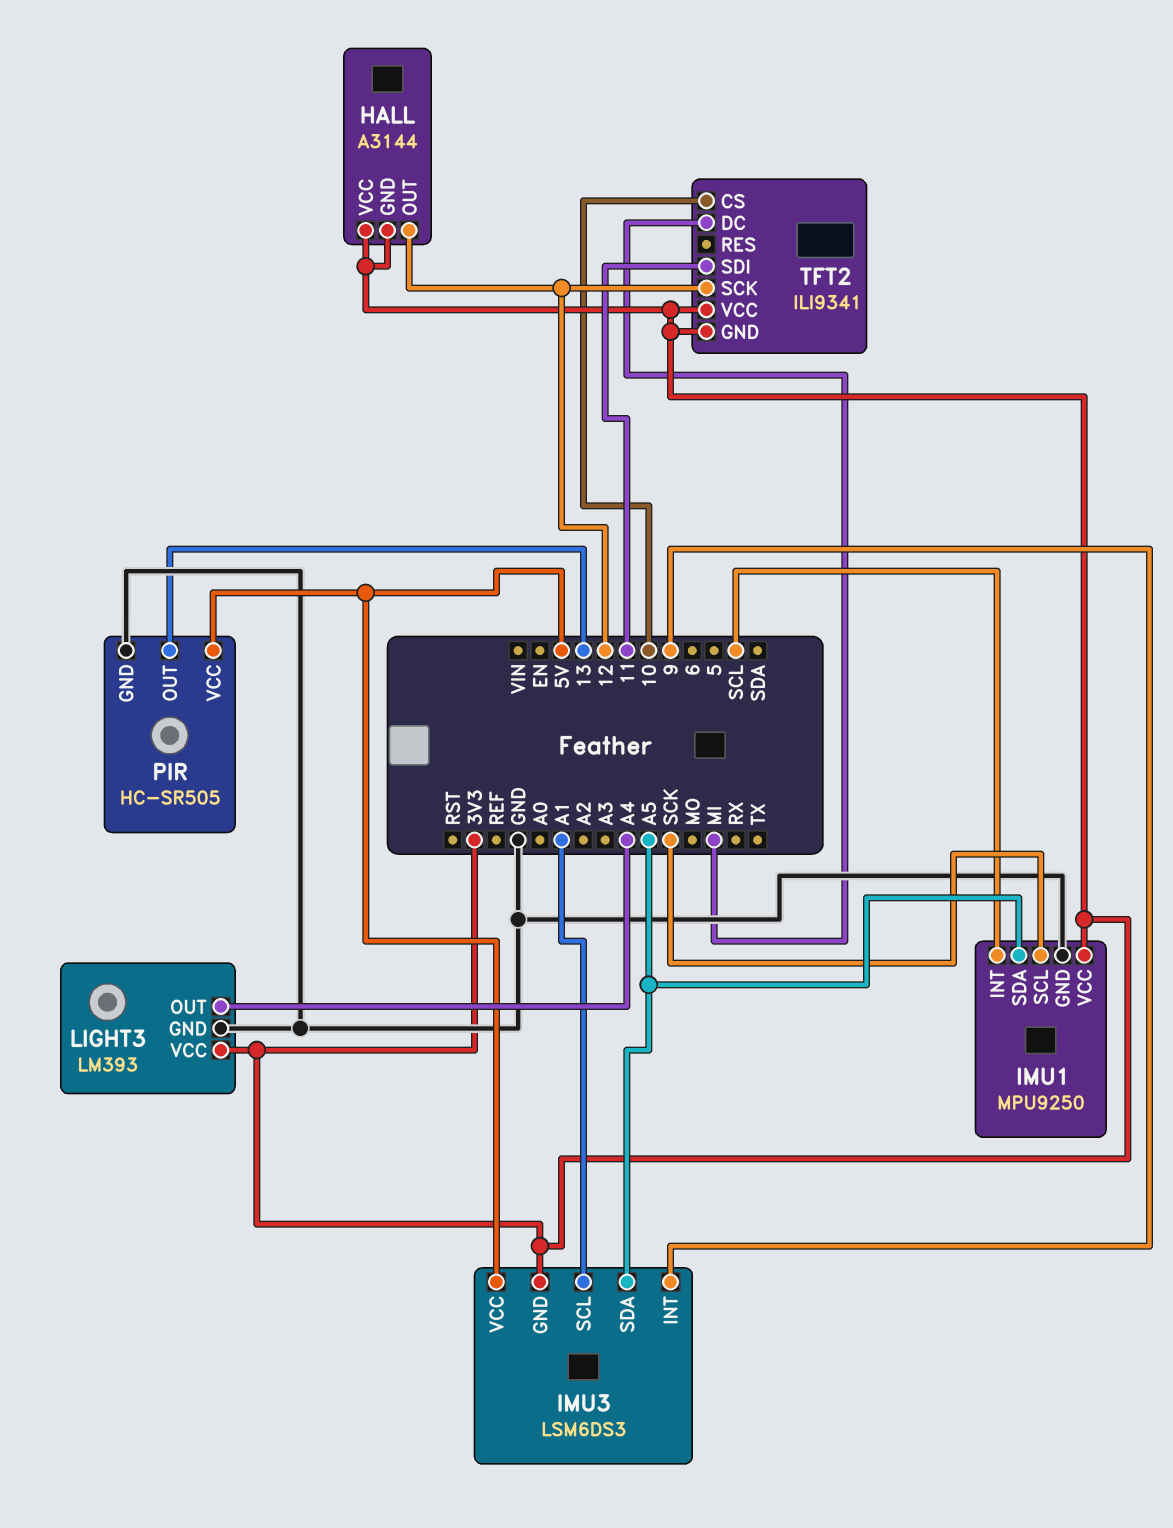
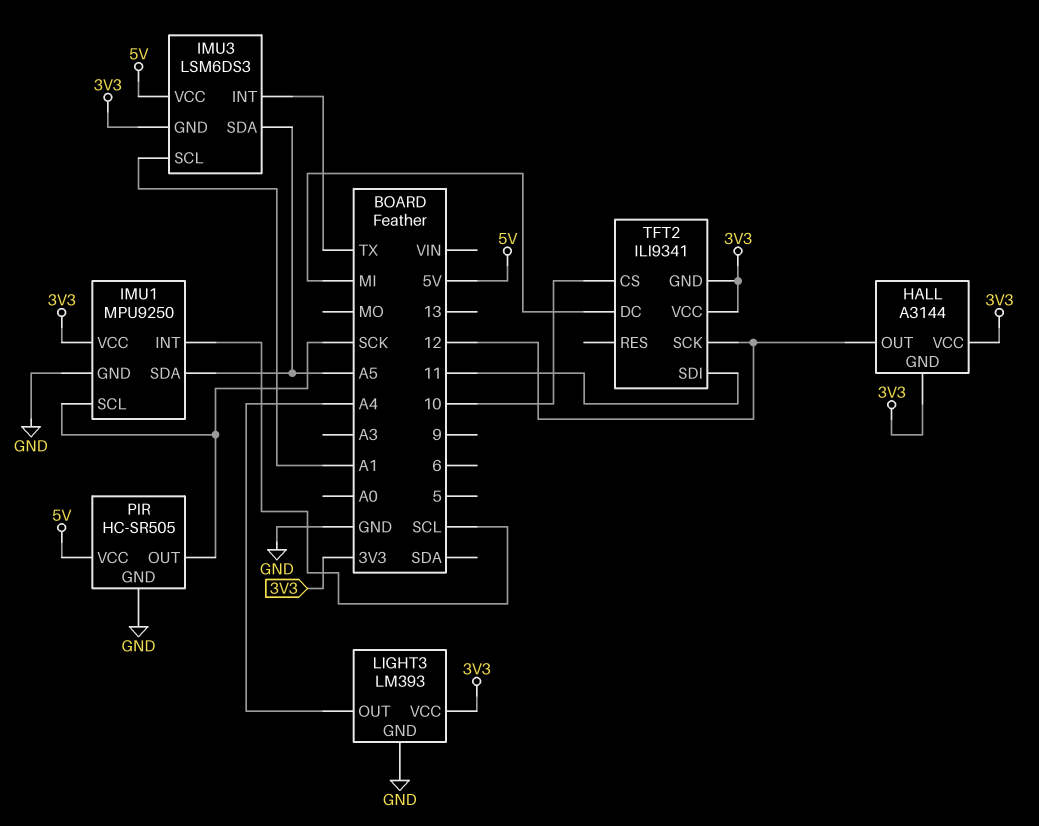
IMU3 pin INT: 9 -> TX
PIR pin OUT: 13 -> SCK

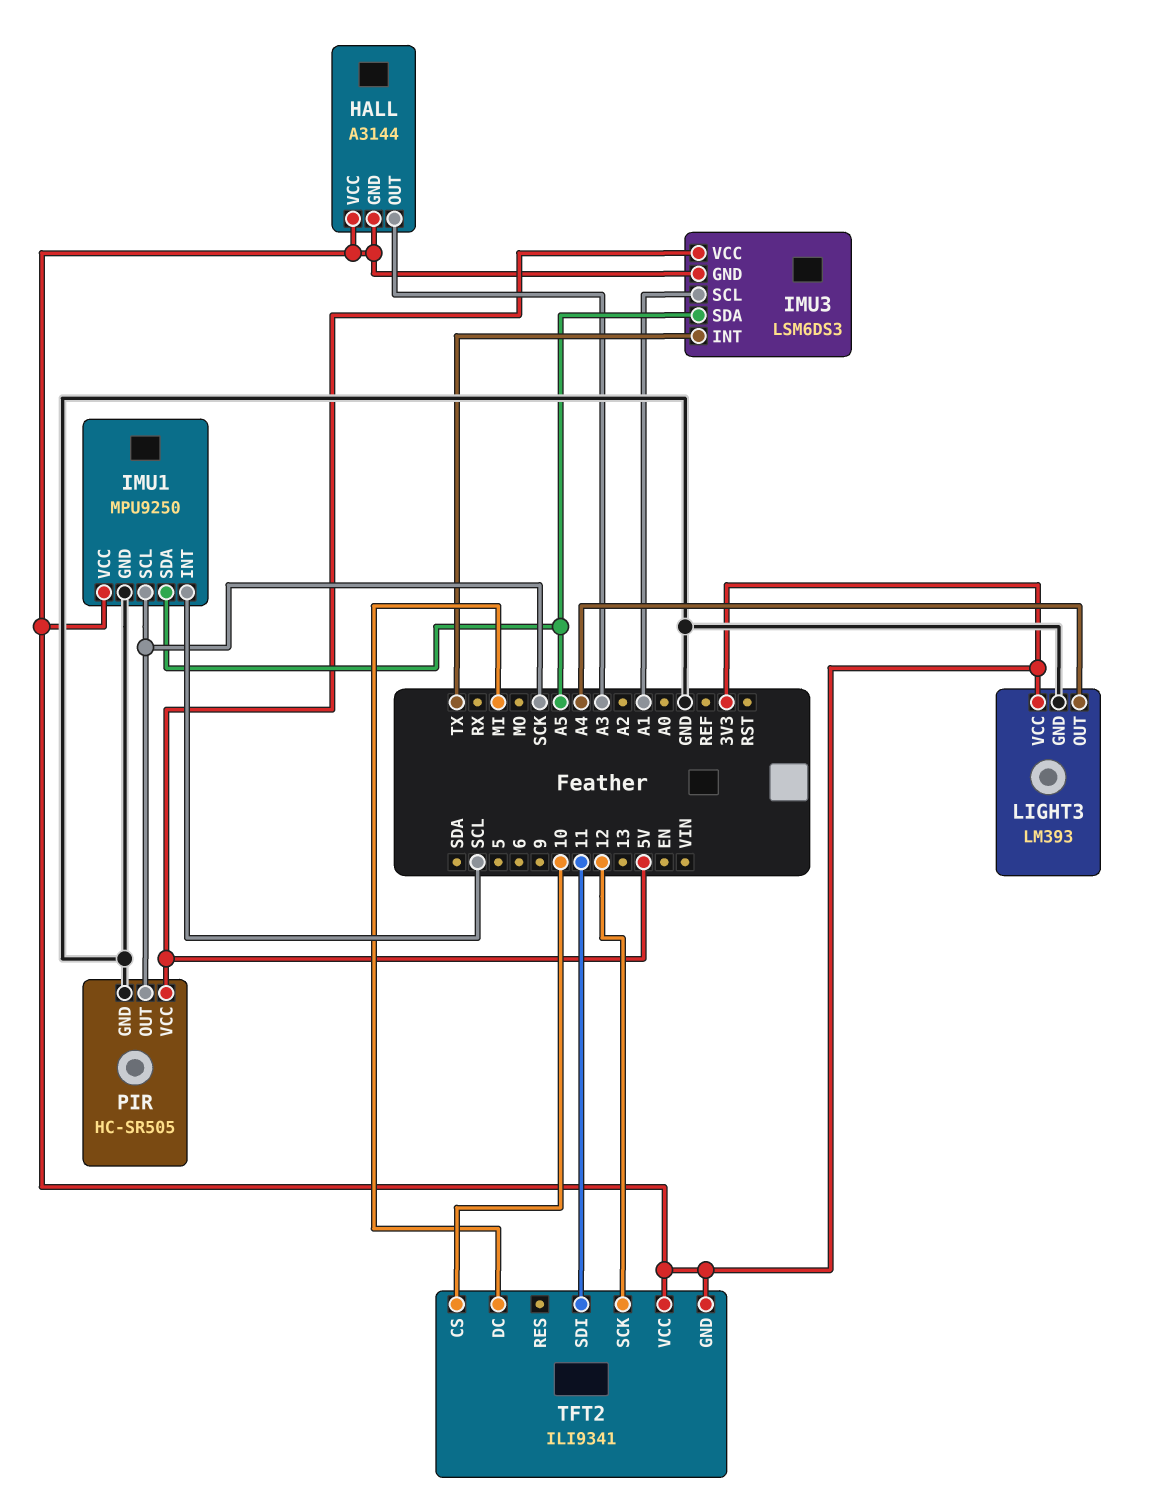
HALL pin OUT: 12 -> A3

